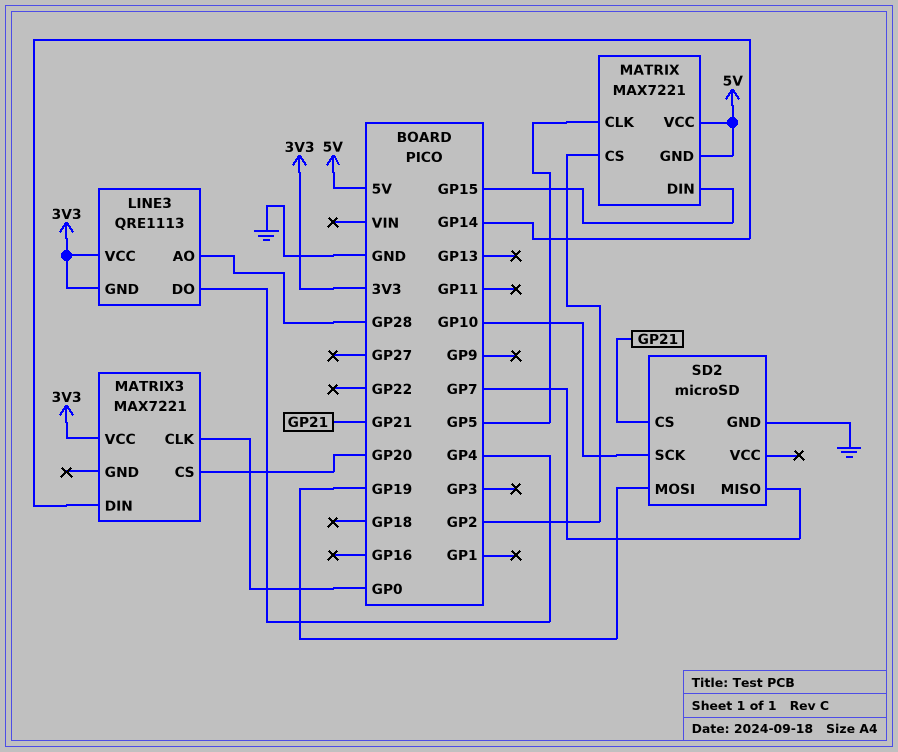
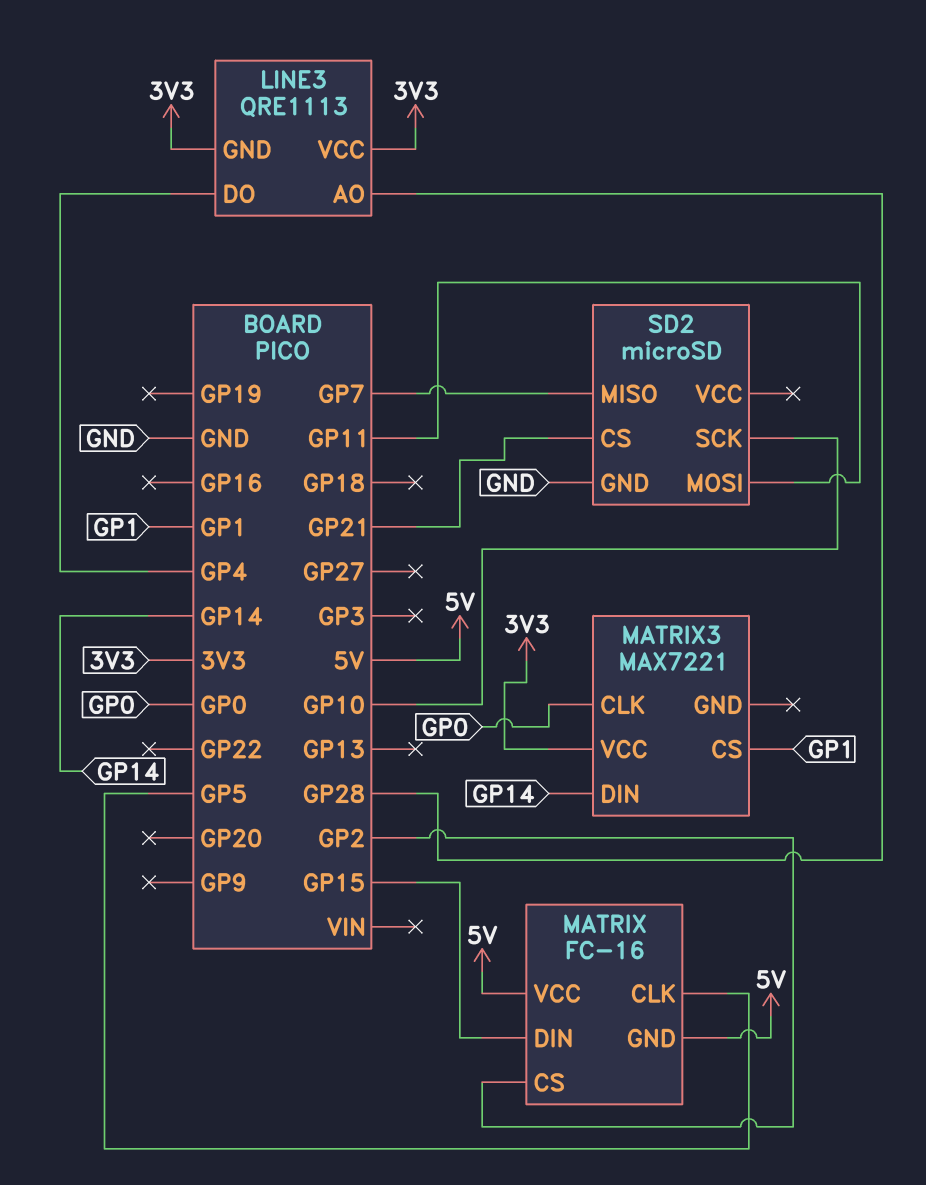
MATRIX: MAX7221 -> FC-16
MATRIX3 pin CS: GP20 -> GP1
SD2 pin MOSI: GP19 -> GP11

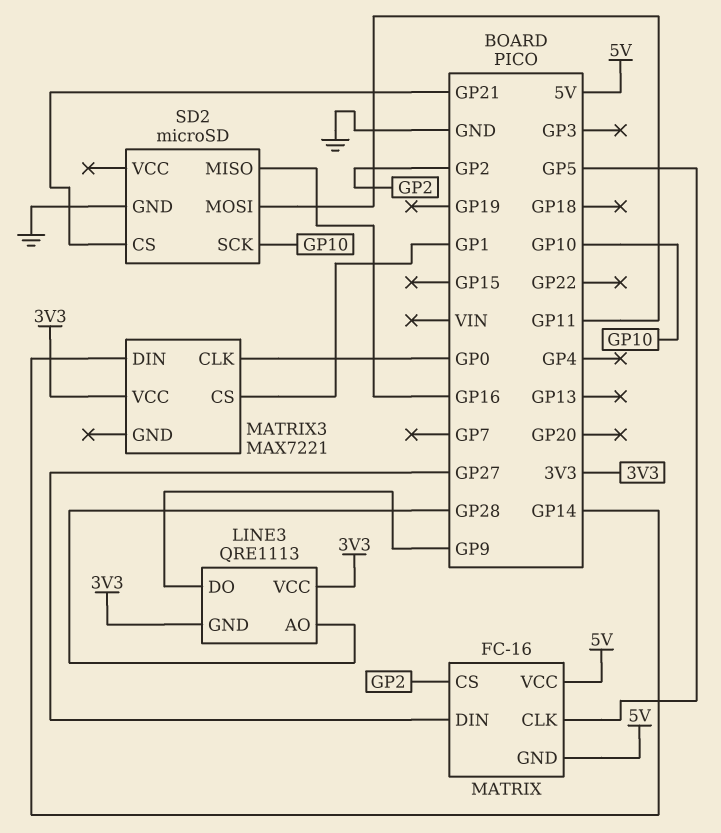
LINE3 pin DO: GP4 -> GP9
MATRIX pin DIN: GP15 -> GP27
SD2 pin MISO: GP7 -> GP16

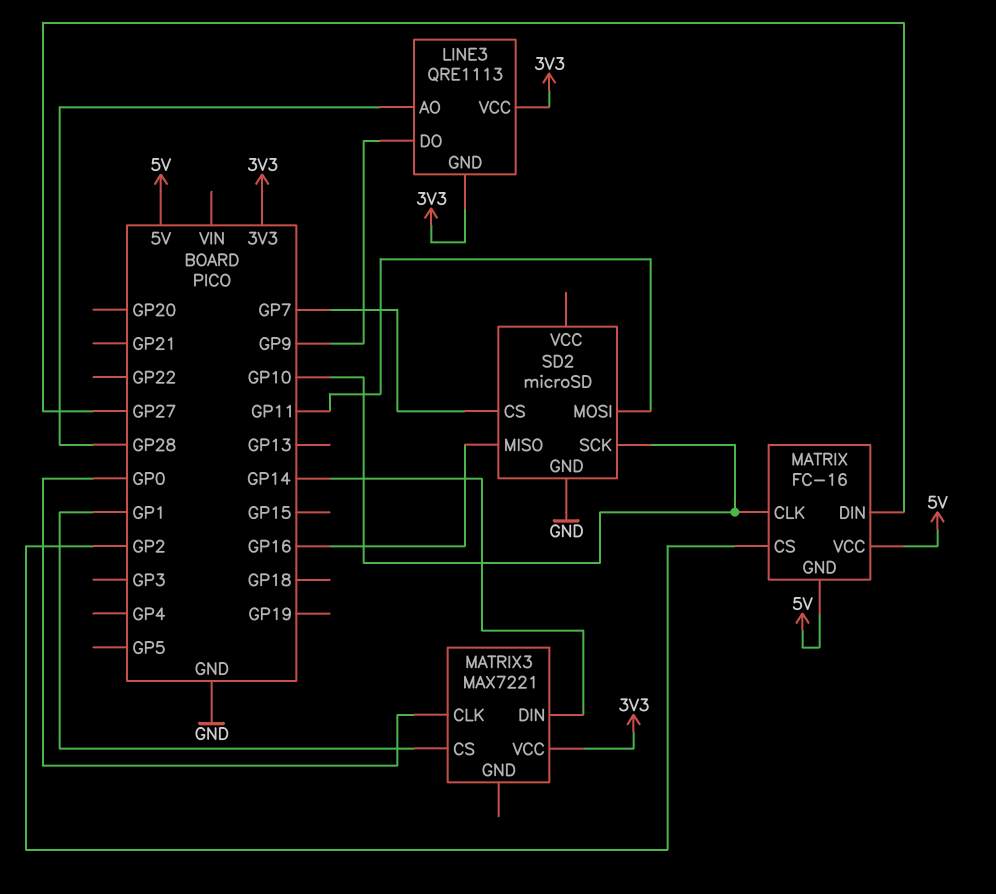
MATRIX pin CLK: GP5 -> GP10
SD2 pin CS: GP21 -> GP7

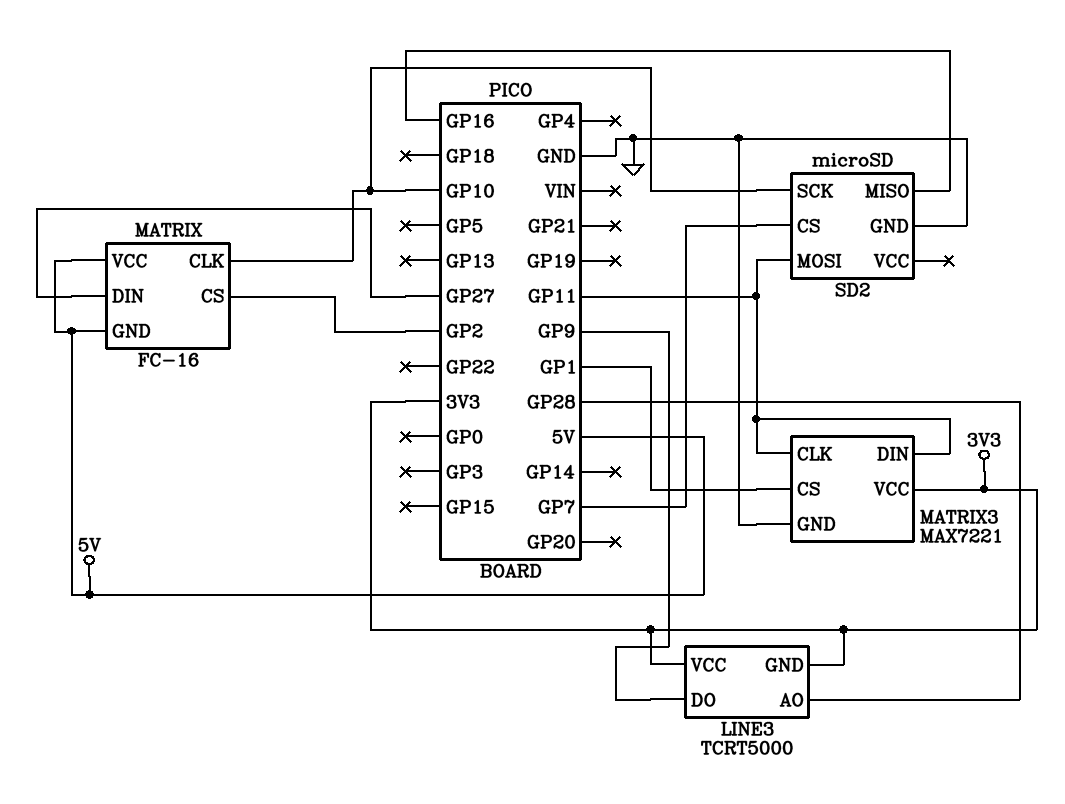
LINE3: QRE1113 -> TCRT5000
MATRIX3 pin CLK: GP0 -> GP11
MATRIX3 pin DIN: GP14 -> GP11
MATRIX3 pin GND: none -> GND

